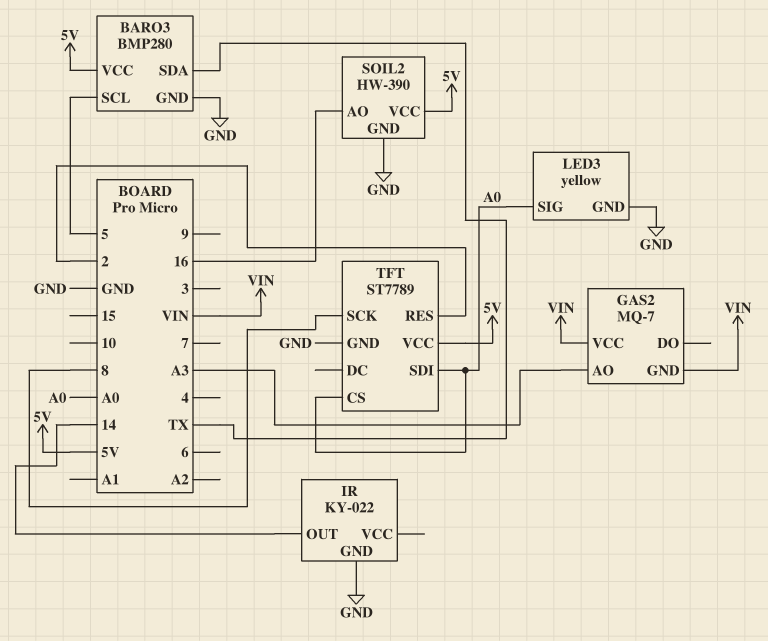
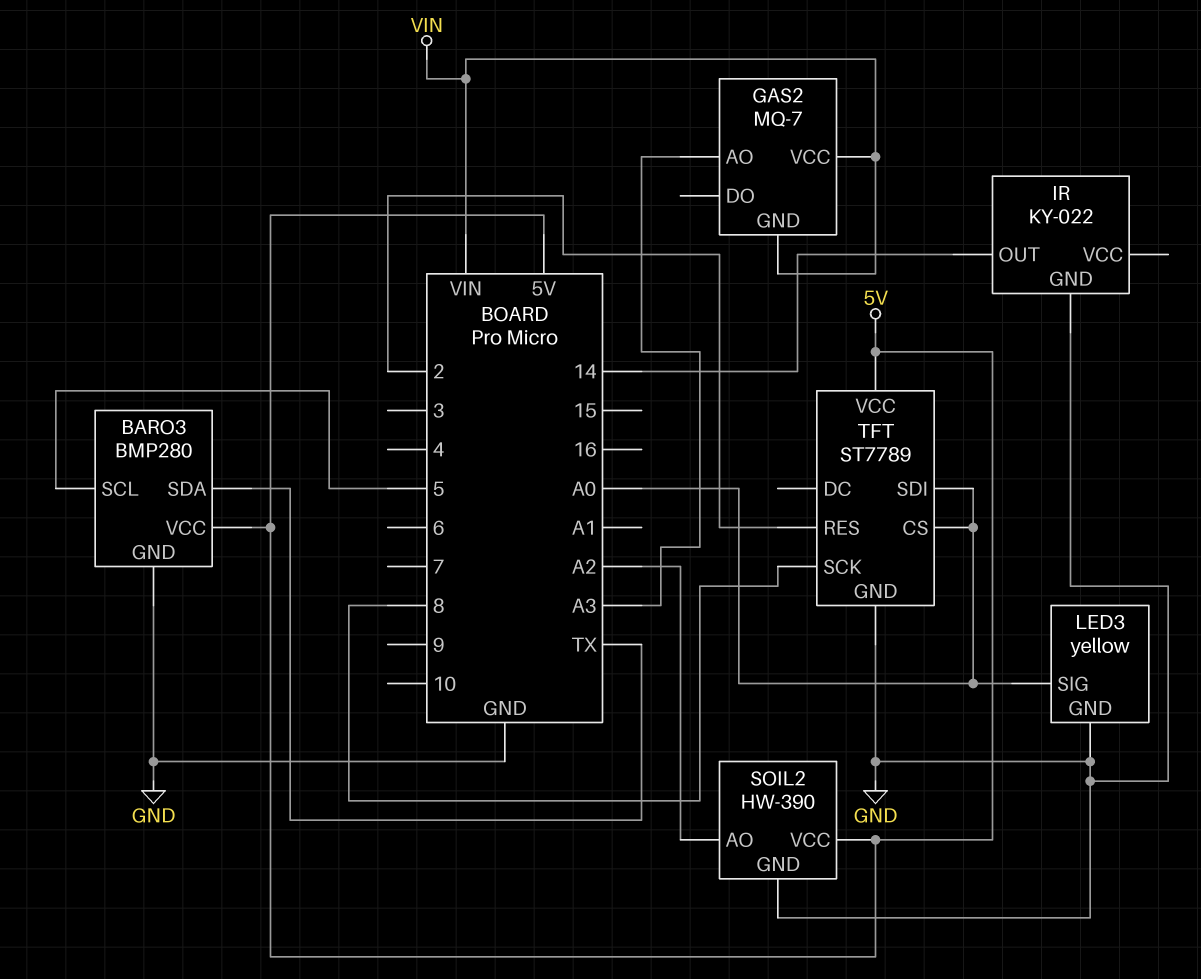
SOIL2 pin AO: 16 -> A2

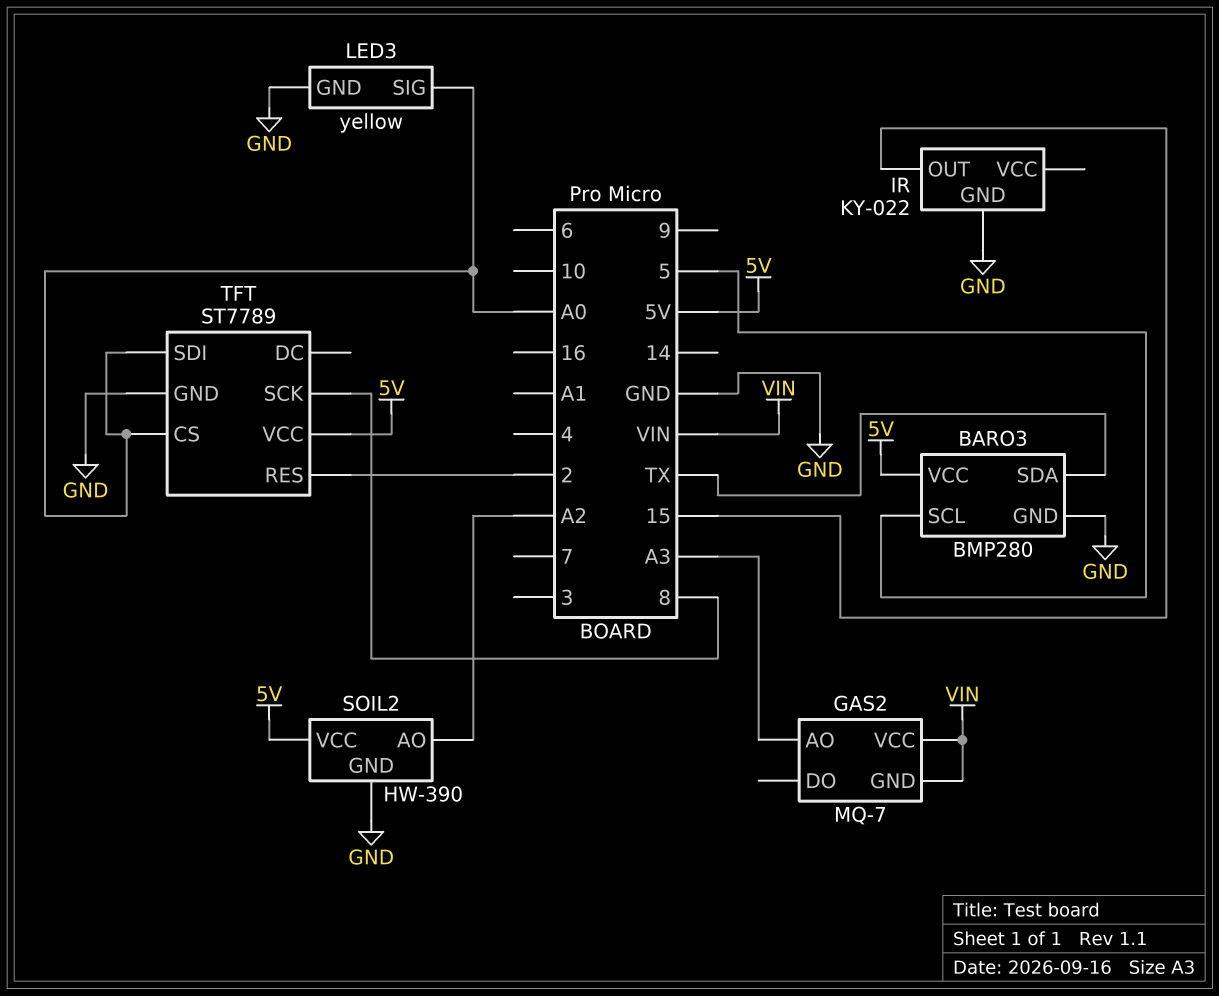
IR pin OUT: 14 -> 15

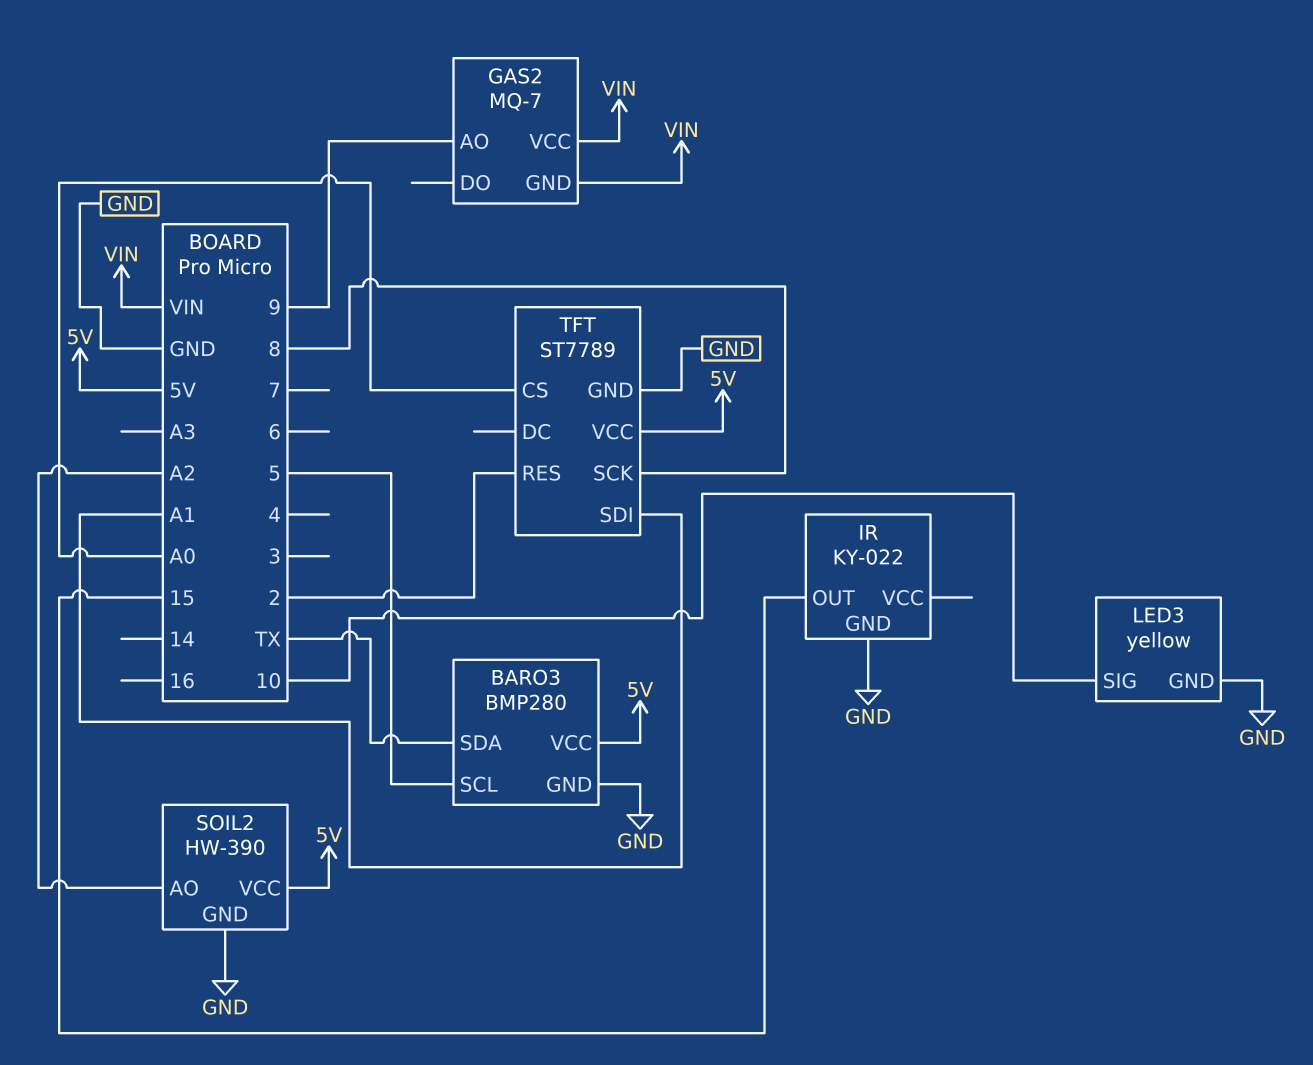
GAS2 pin AO: A3 -> 9
LED3 pin SIG: A0 -> 10
TFT pin SDI: A0 -> A1

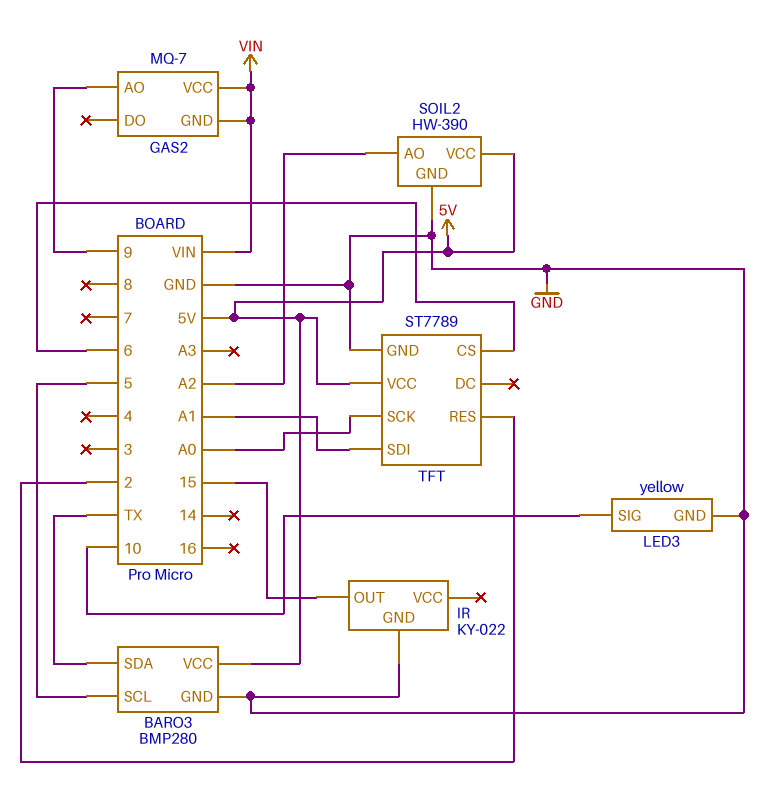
TFT pin CS: A0 -> 6
TFT pin SCK: 8 -> A0

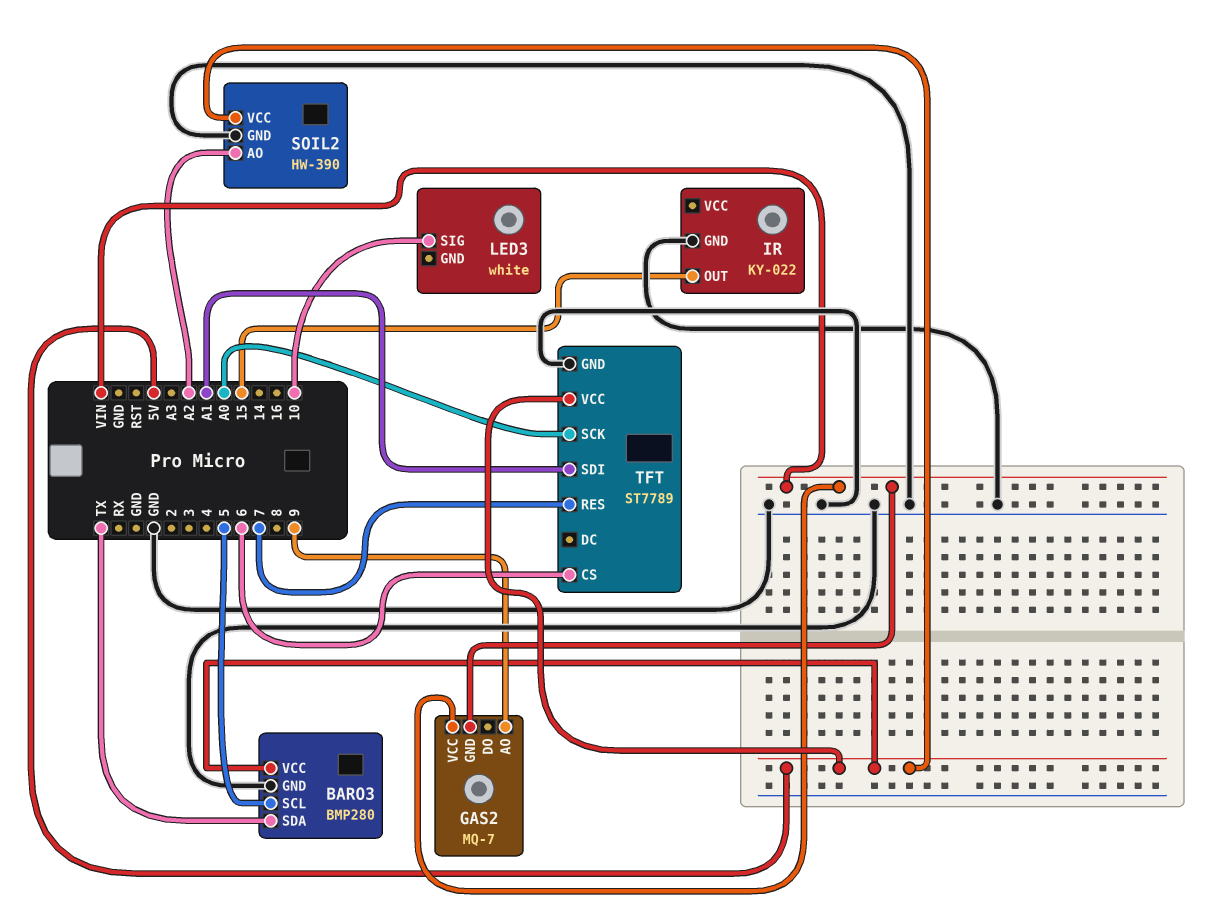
LED3: yellow -> white
LED3 pin GND: GND -> none
TFT pin RES: 2 -> 7

